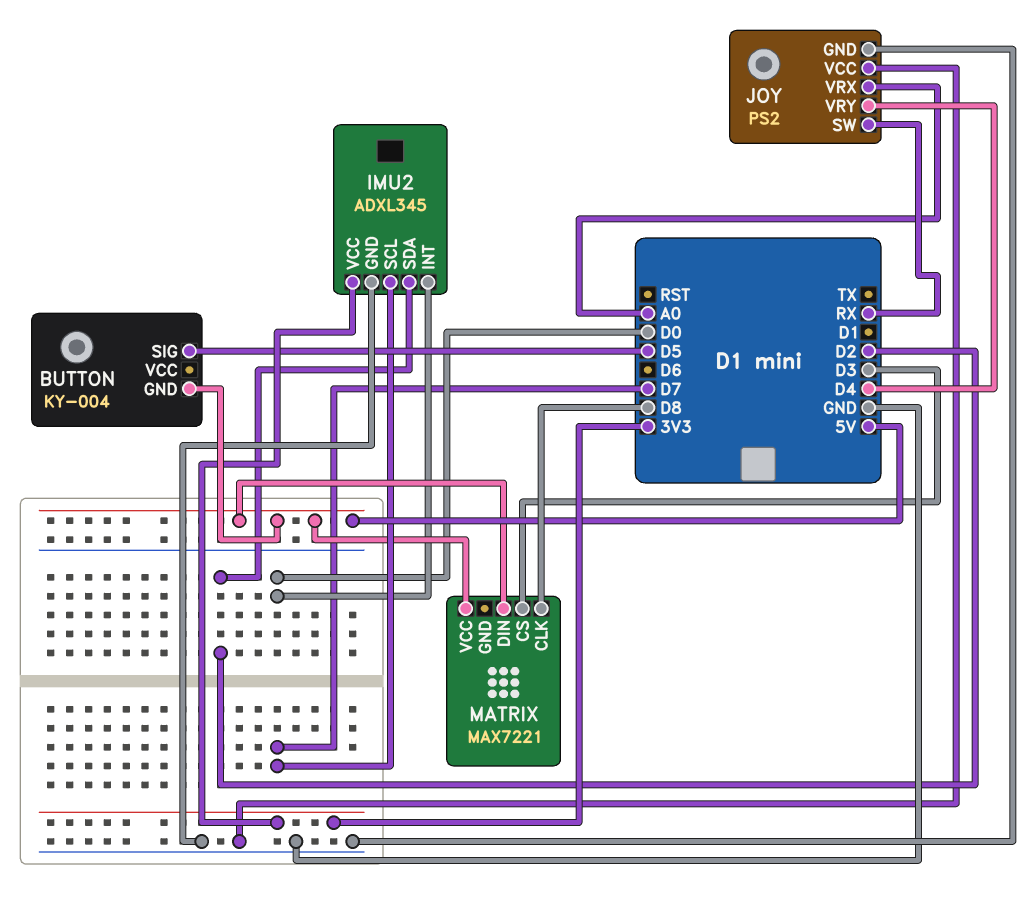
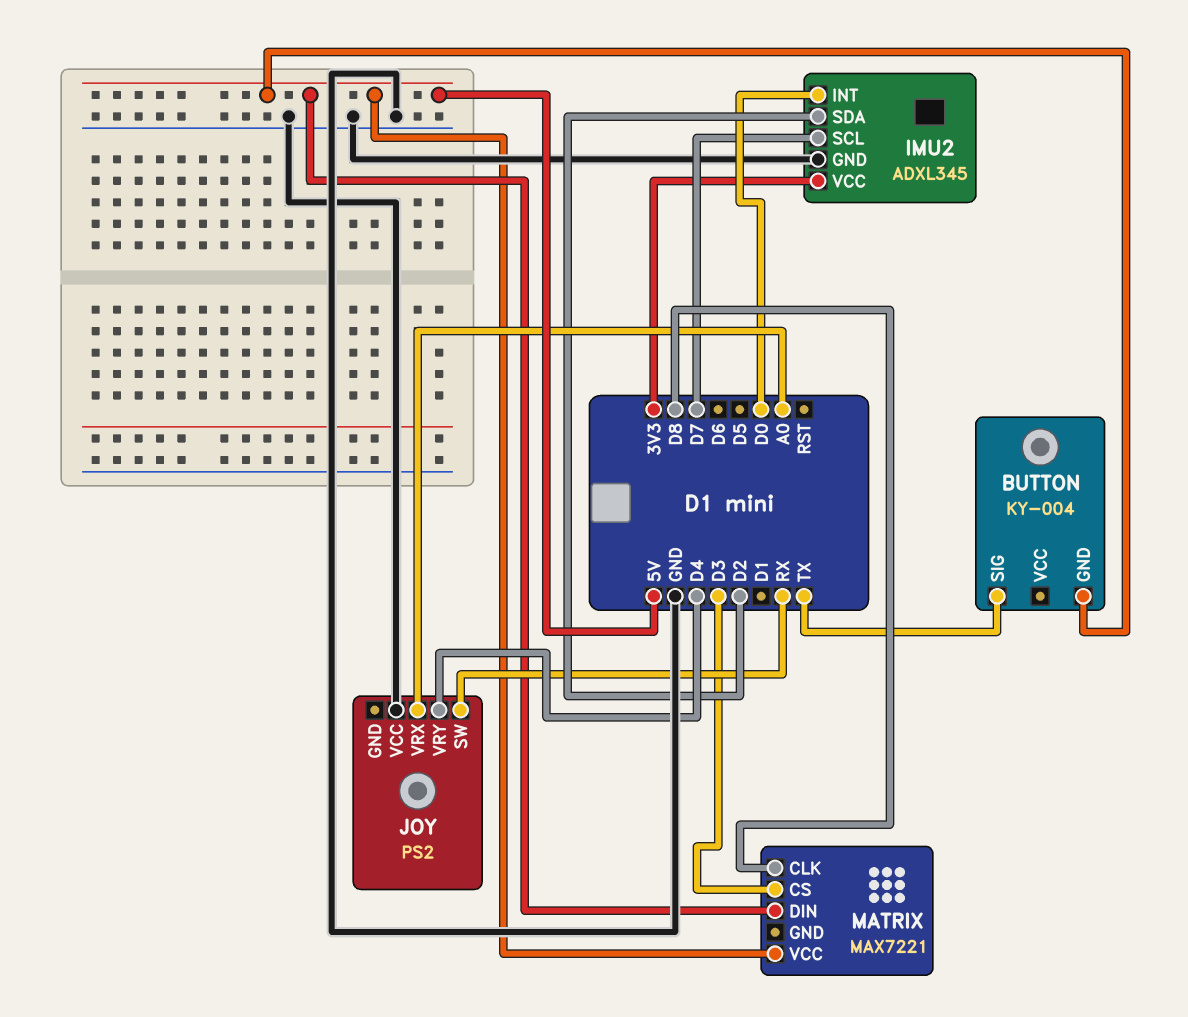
BUTTON pin SIG: D5 -> TX
JOY pin GND: GND -> none

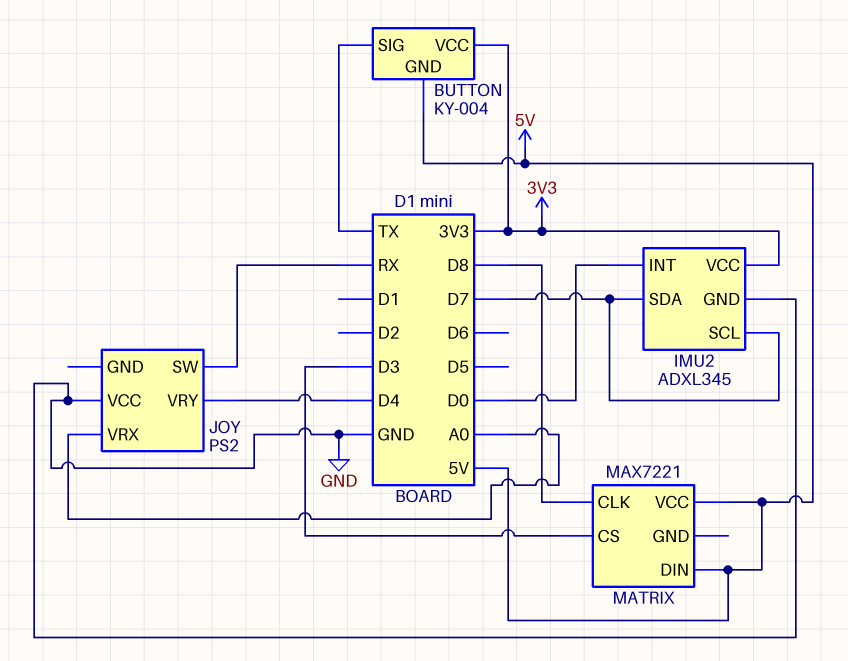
BUTTON pin VCC: none -> 3V3
IMU2 pin SDA: D2 -> D7

